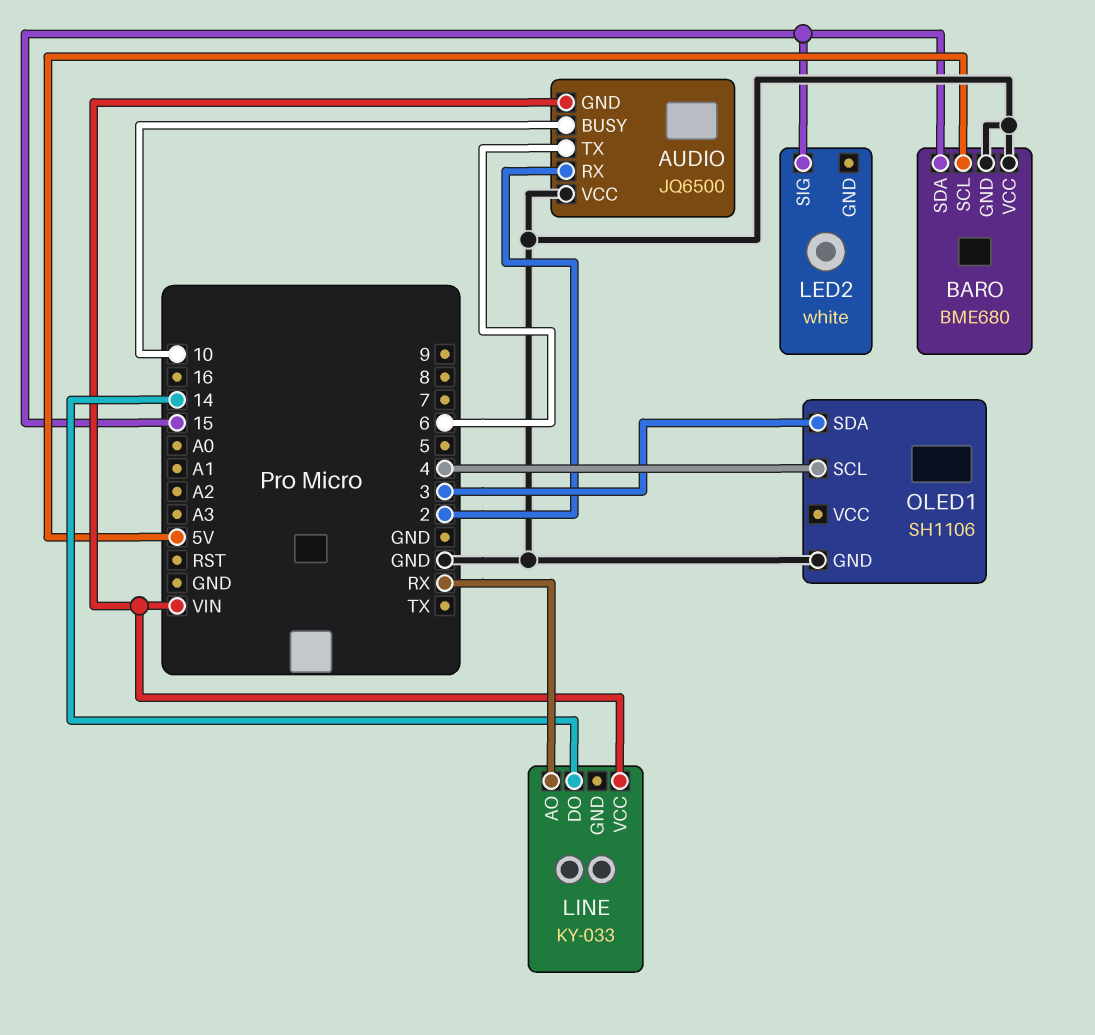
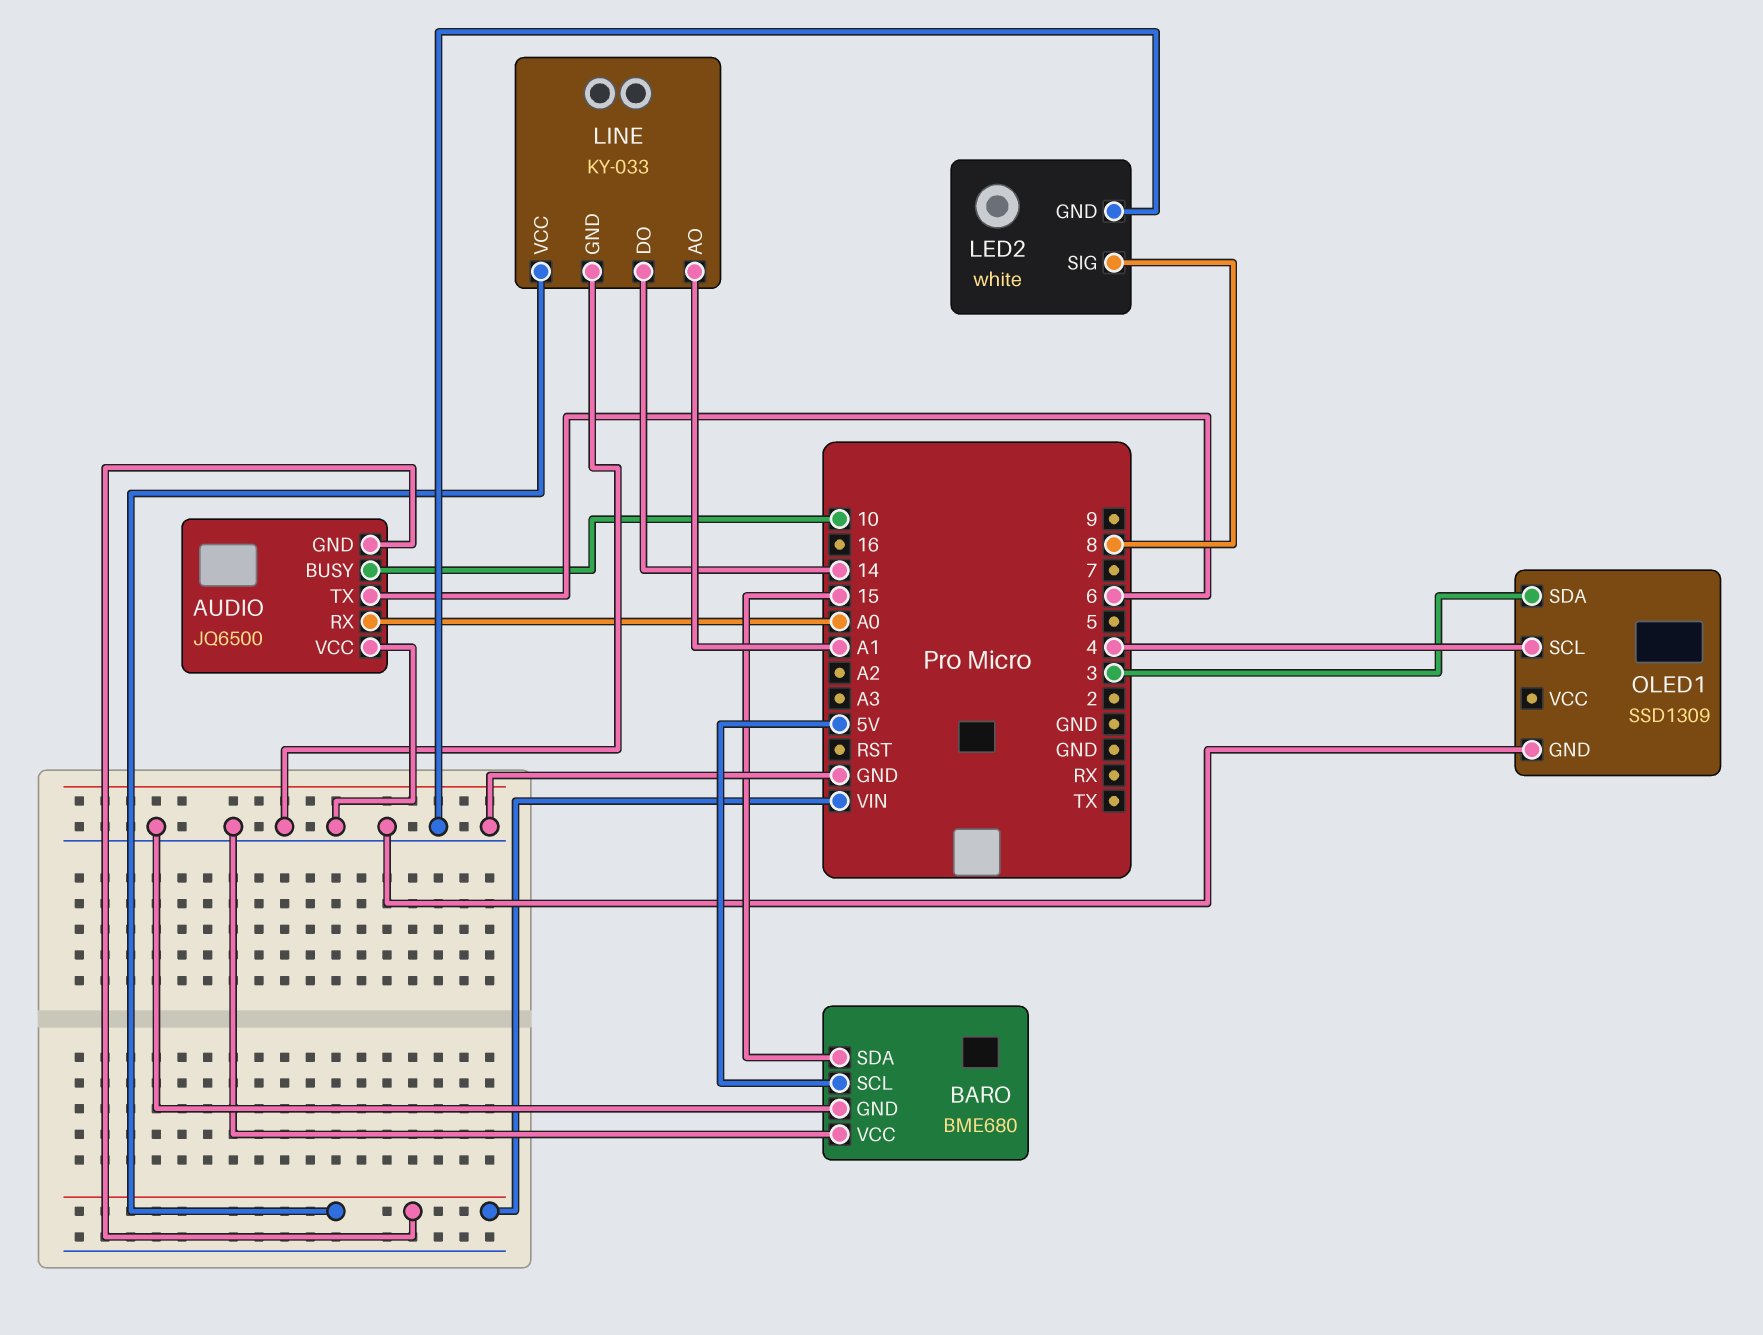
AUDIO pin RX: 2 -> A0
LED2 pin GND: none -> GND
LED2 pin SIG: 15 -> 8
LINE pin AO: RX -> A1
LINE pin GND: none -> GND
OLED1: SH1106 -> SSD1309

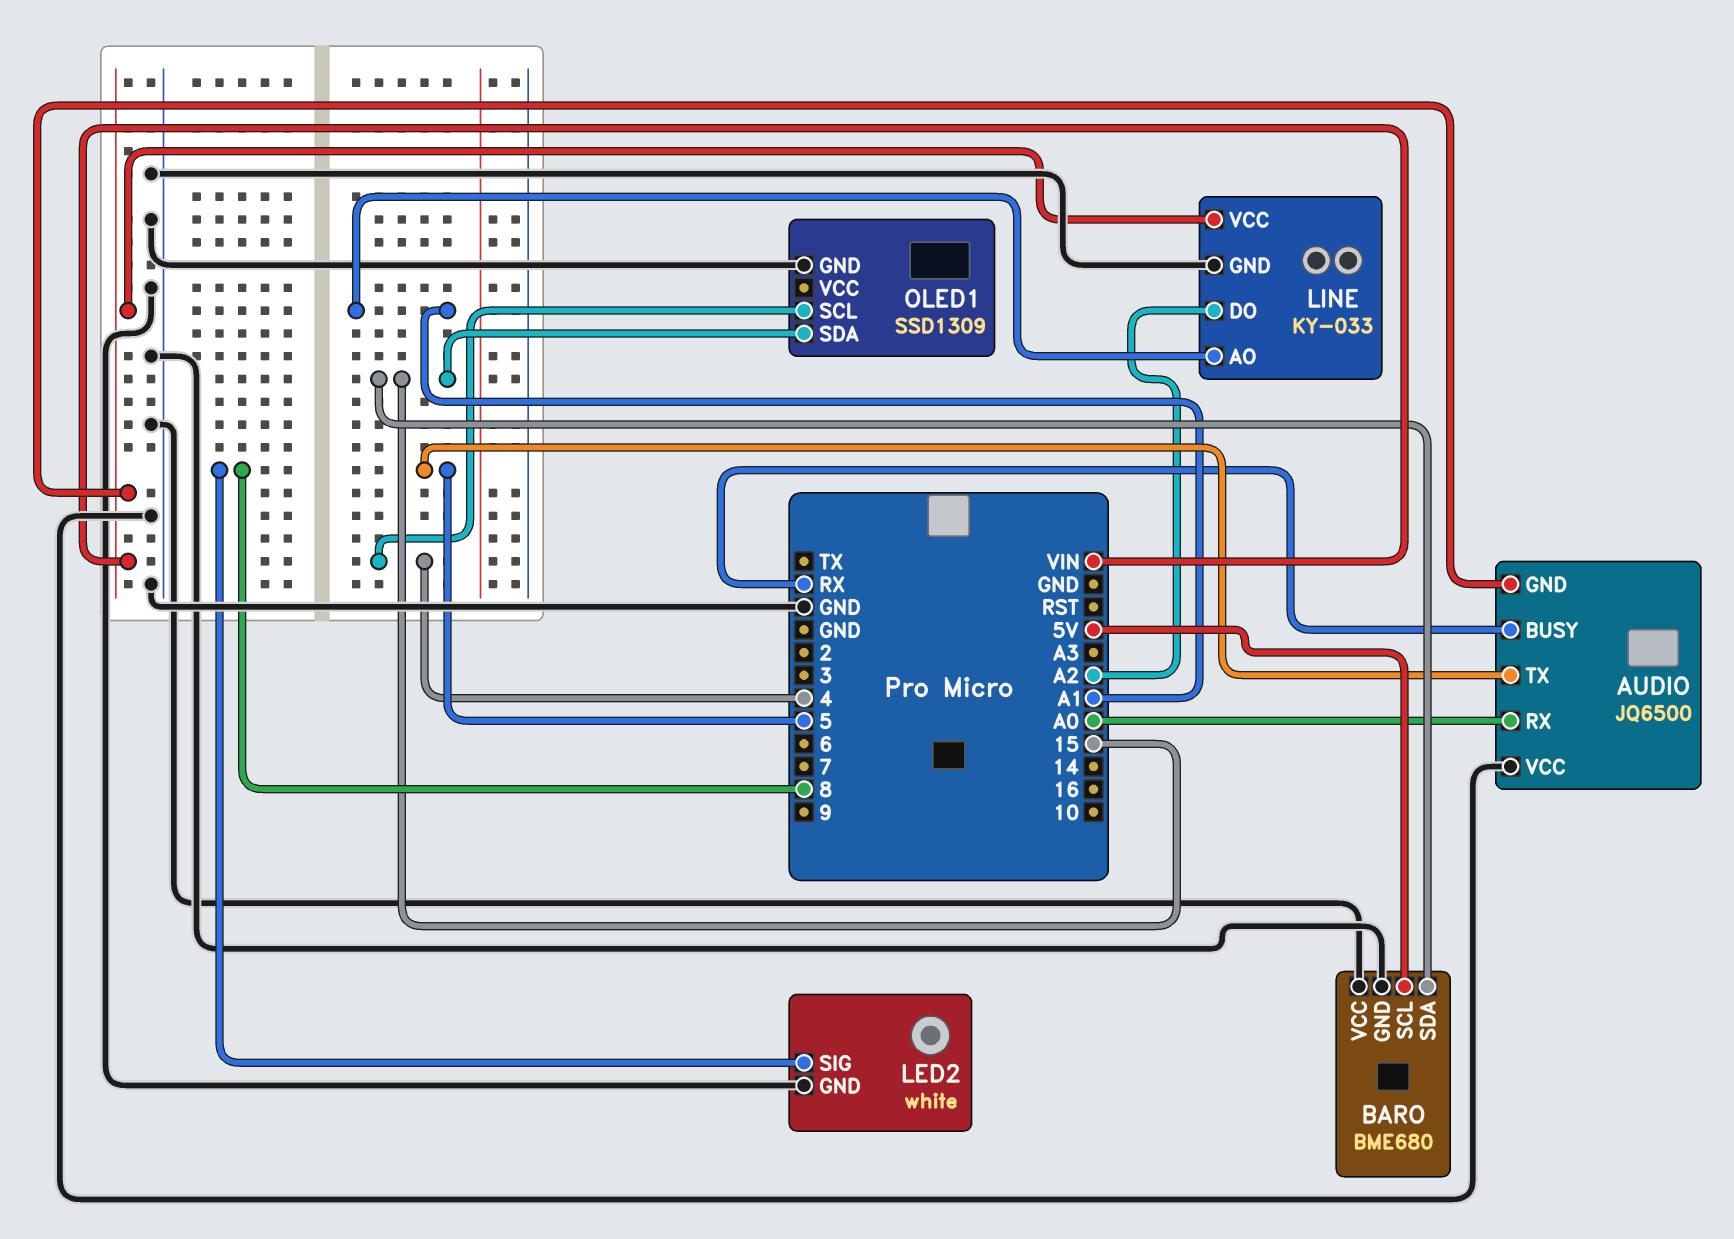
AUDIO pin BUSY: 10 -> RX
AUDIO pin TX: 6 -> 5
LINE pin DO: 14 -> A2
OLED1 pin SDA: 3 -> 15

